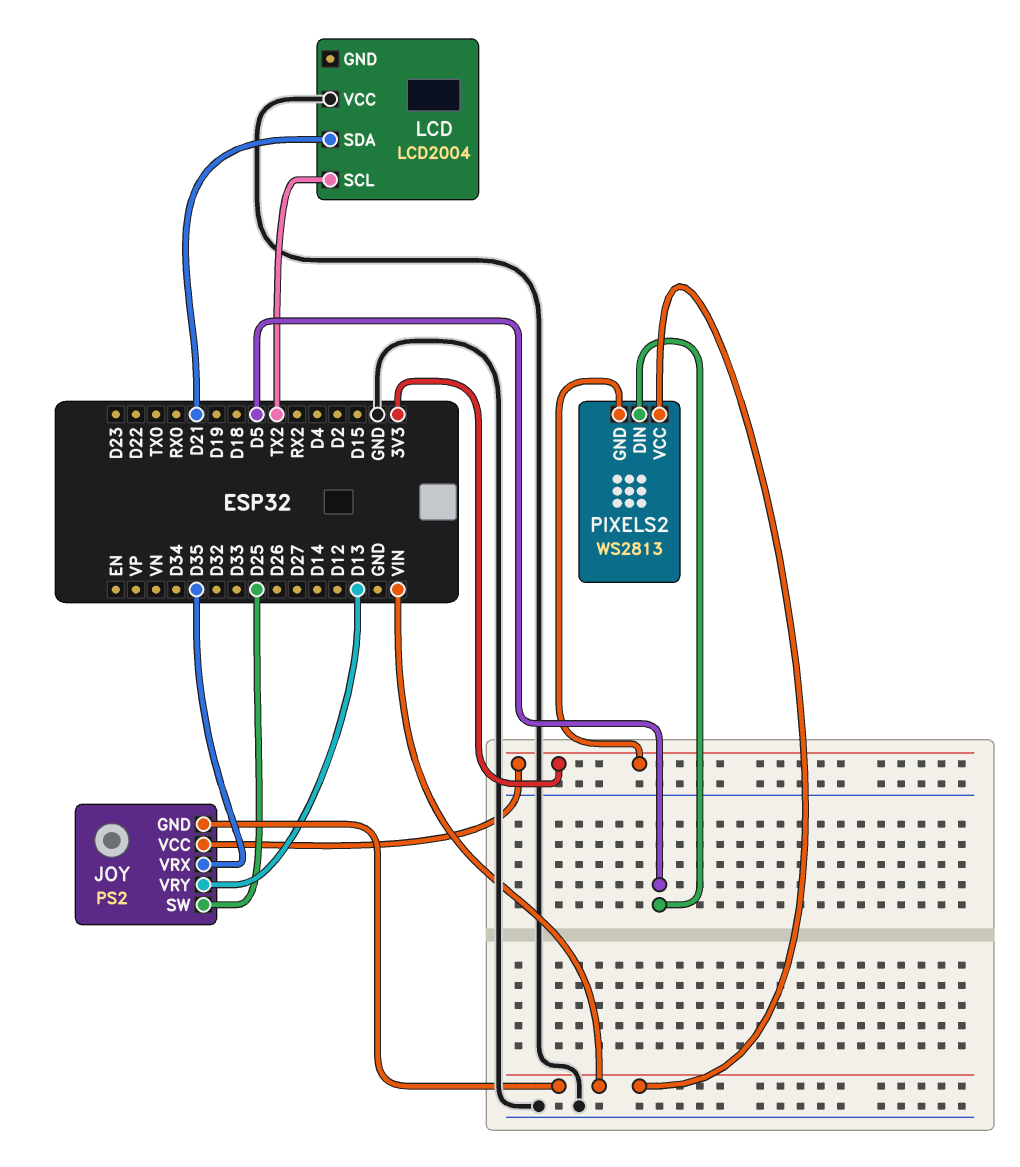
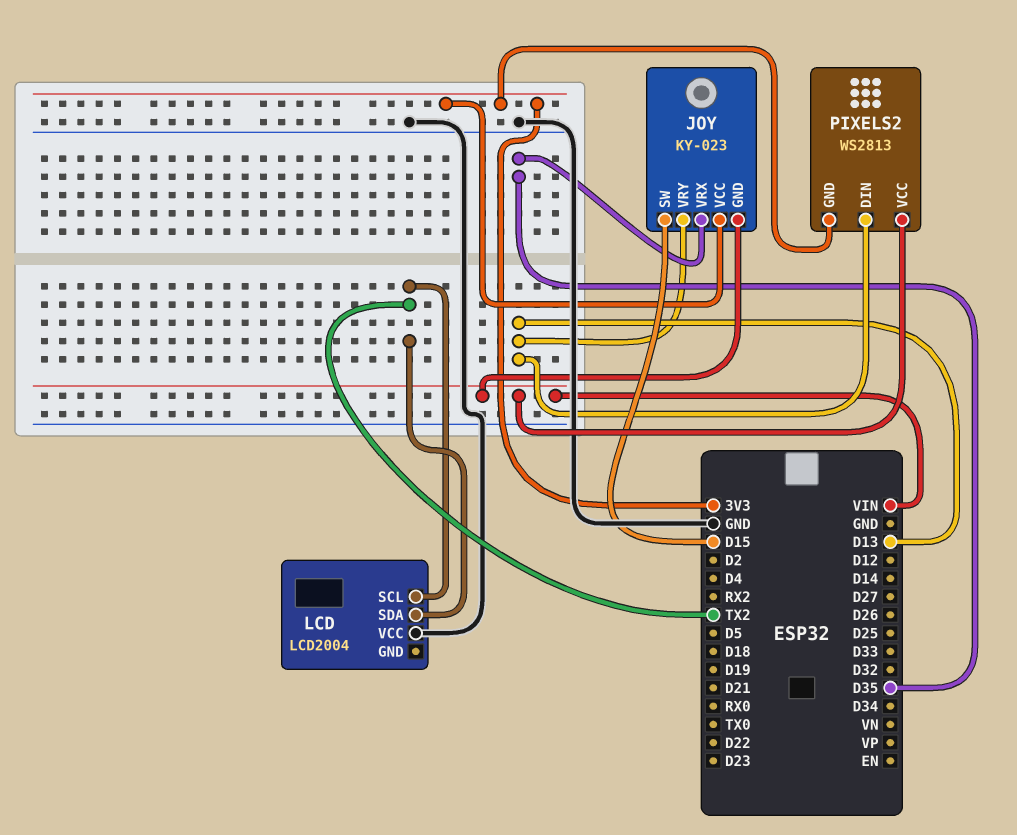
JOY: PS2 -> KY-023
JOY pin SW: D25 -> D15
LCD pin SDA: D21 -> TX2
PIXELS2 pin DIN: D5 -> D13

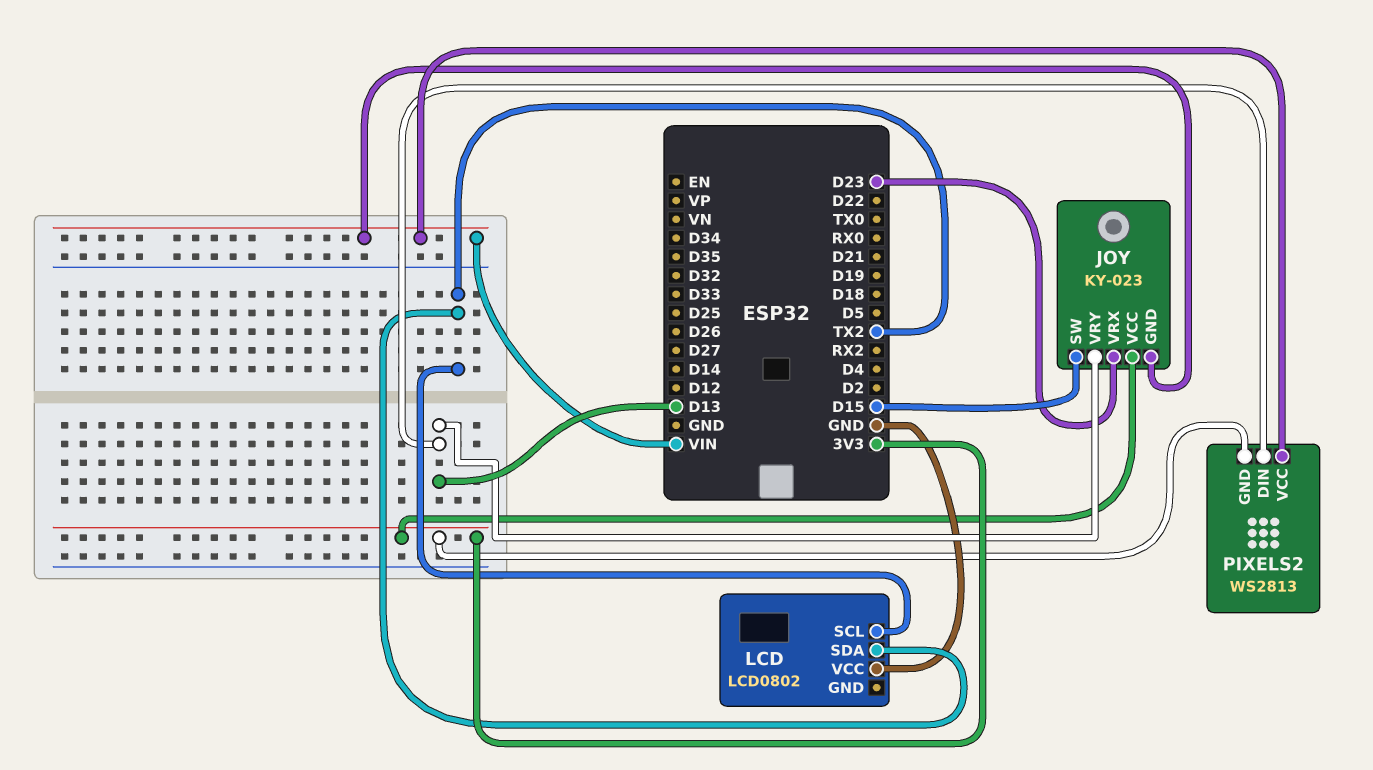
JOY pin VRX: D35 -> D23
LCD: LCD2004 -> LCD0802

